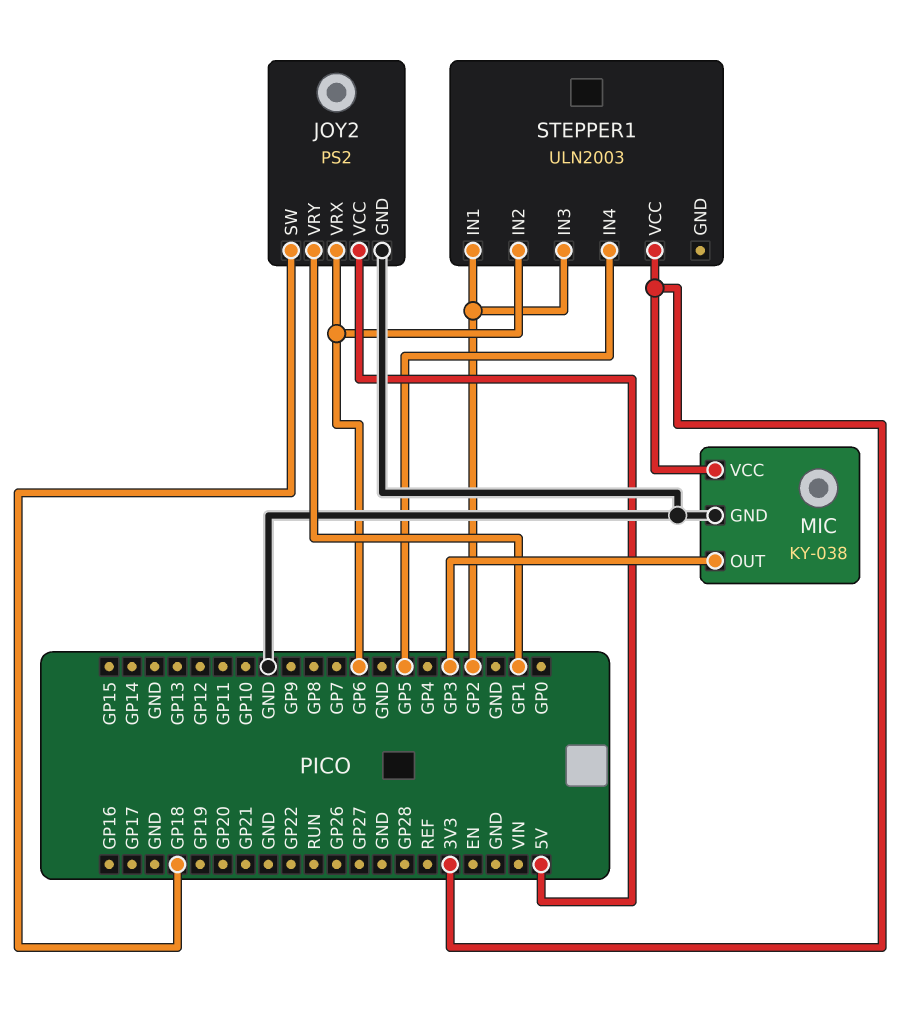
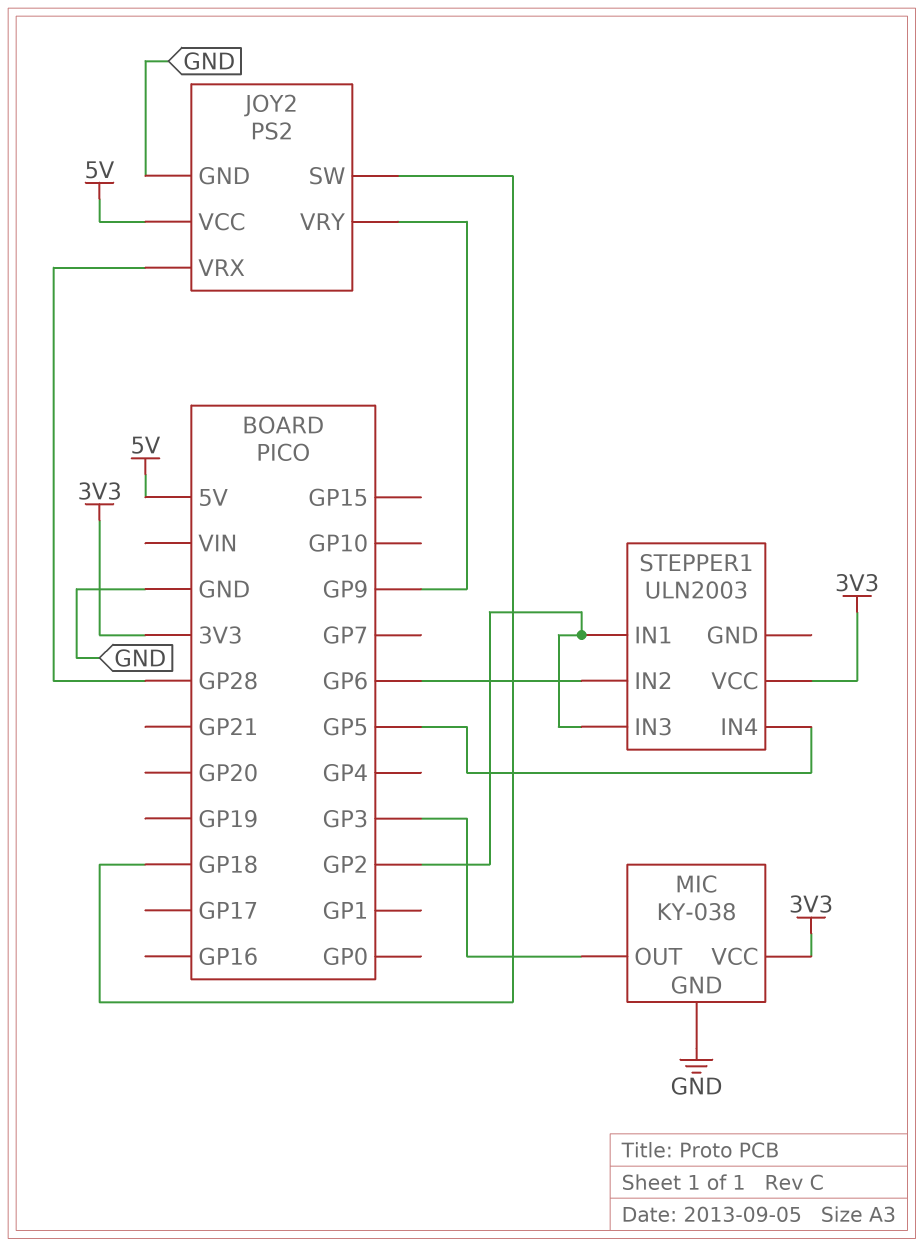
JOY2 pin VRX: GP6 -> GP28
JOY2 pin VRY: GP1 -> GP9

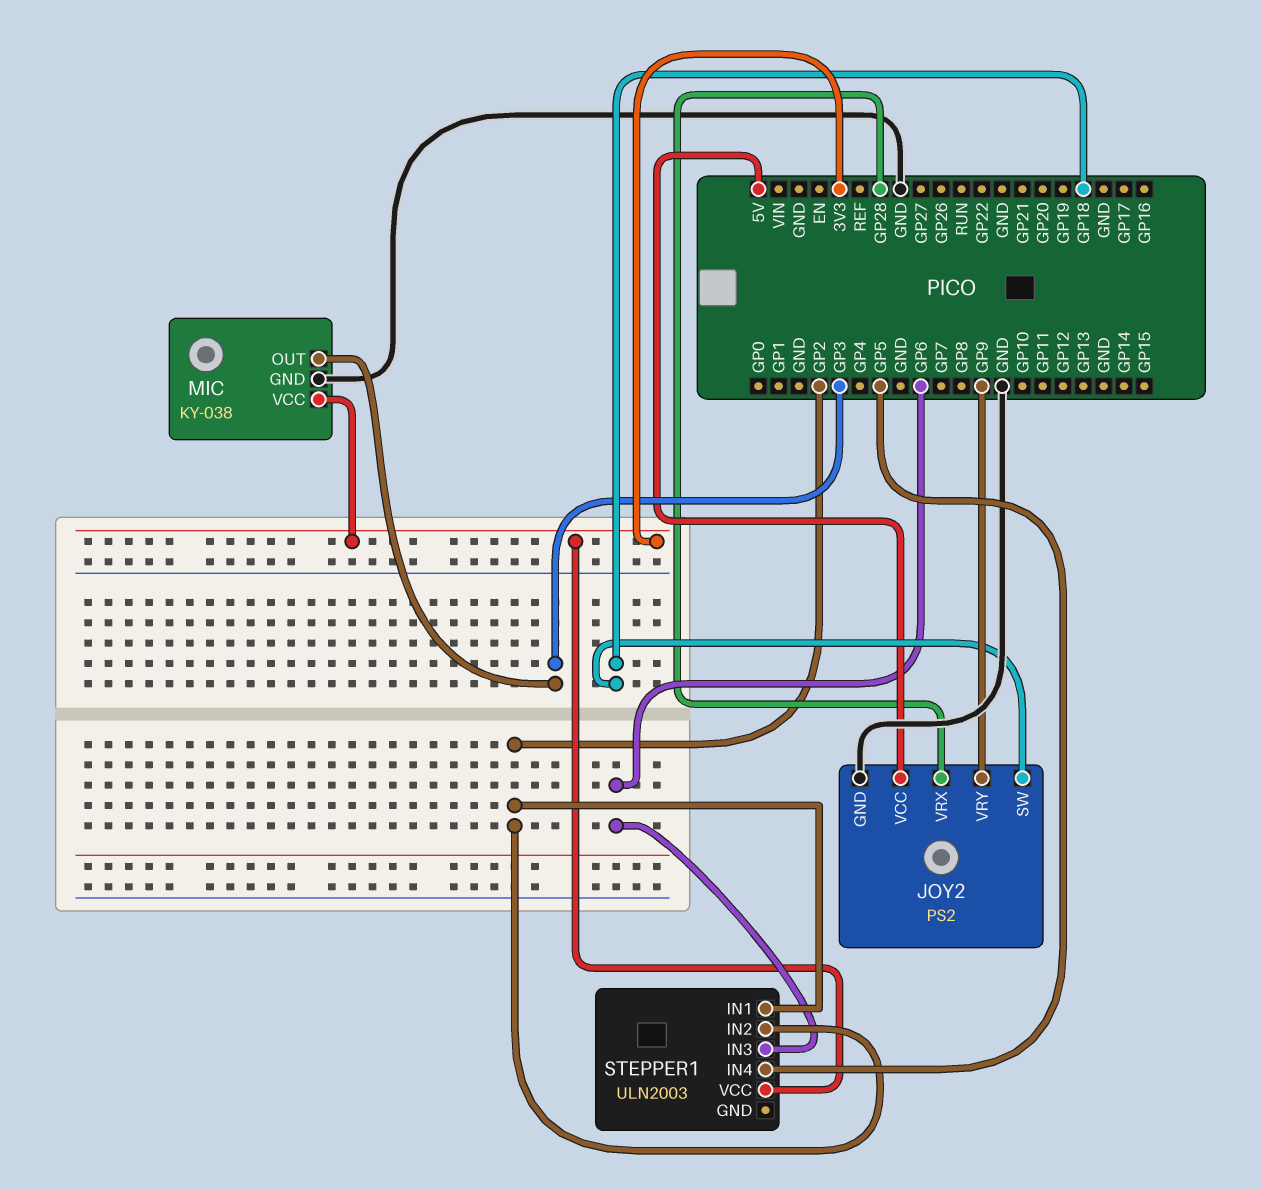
STEPPER1 pin IN2: GP6 -> GP2
STEPPER1 pin IN3: GP2 -> GP6

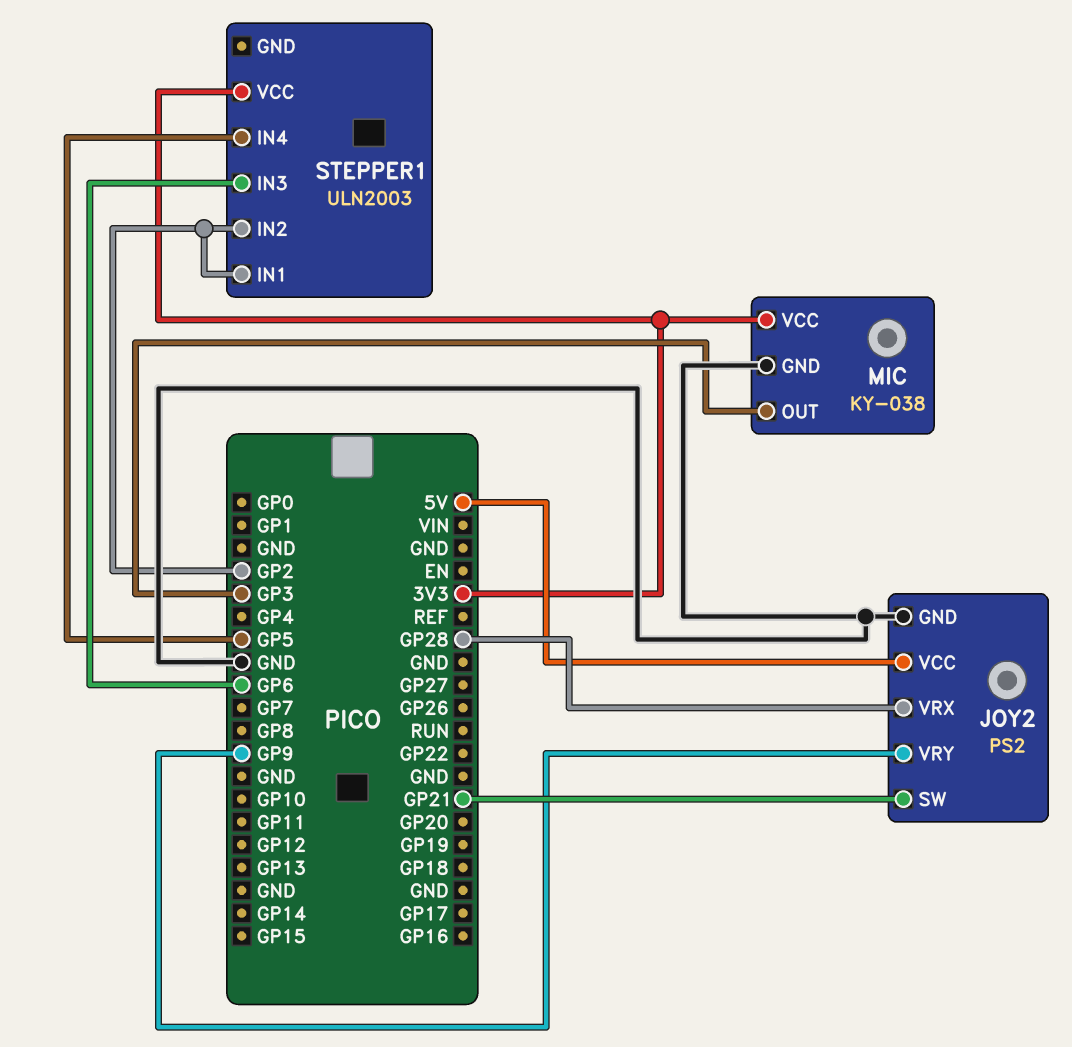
JOY2 pin SW: GP18 -> GP21

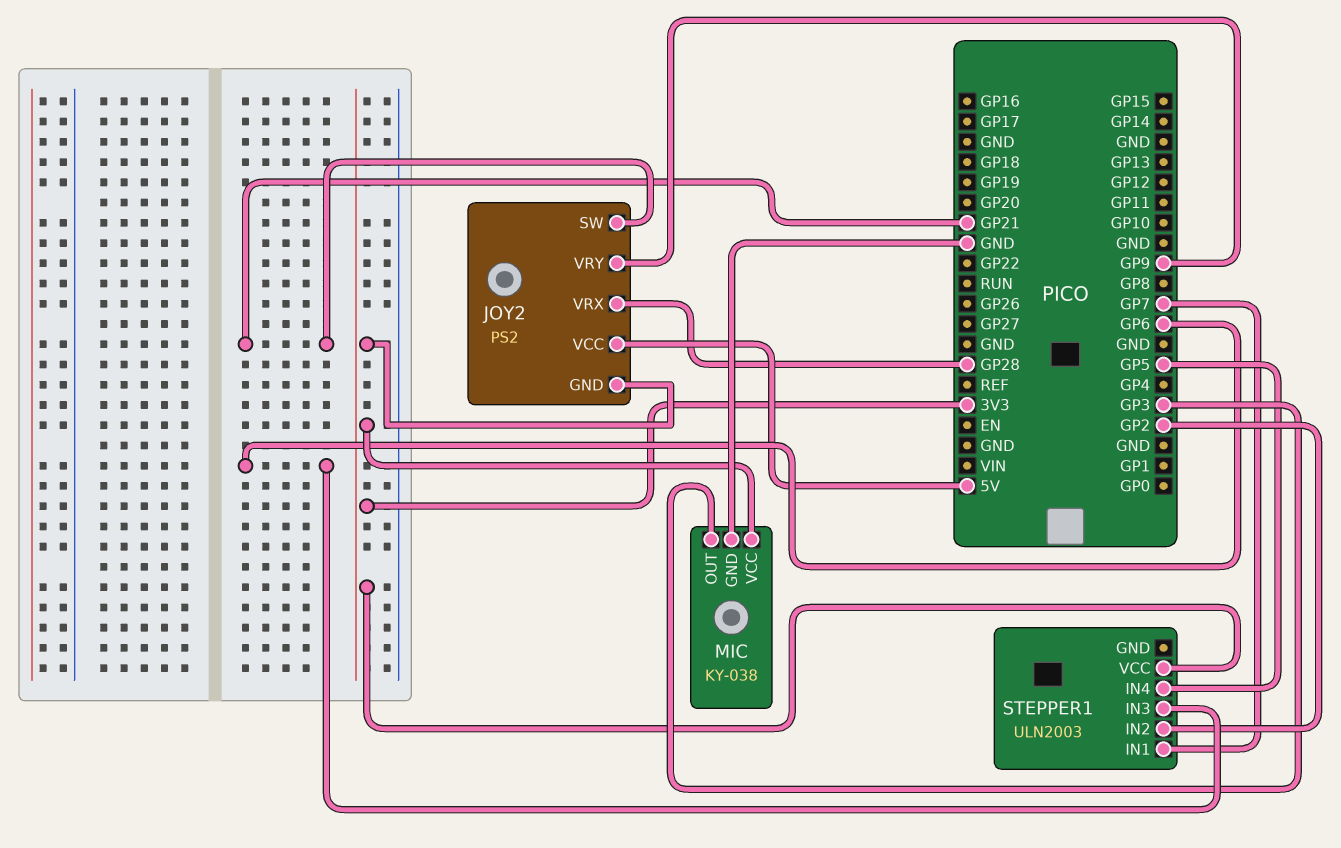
JOY2 pin GND: GND -> 3V3
STEPPER1 pin IN1: GP2 -> GP7

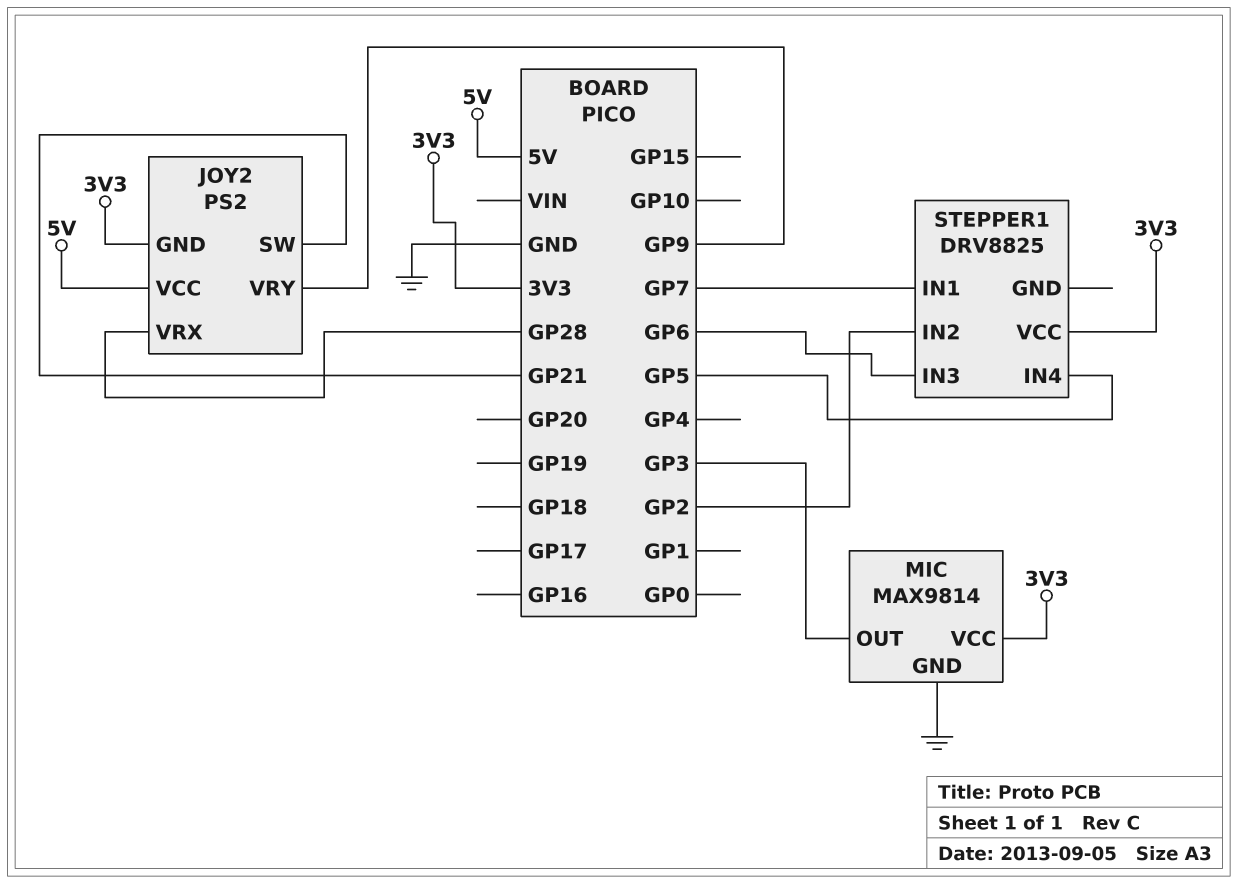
MIC: KY-038 -> MAX9814
STEPPER1: ULN2003 -> DRV8825

